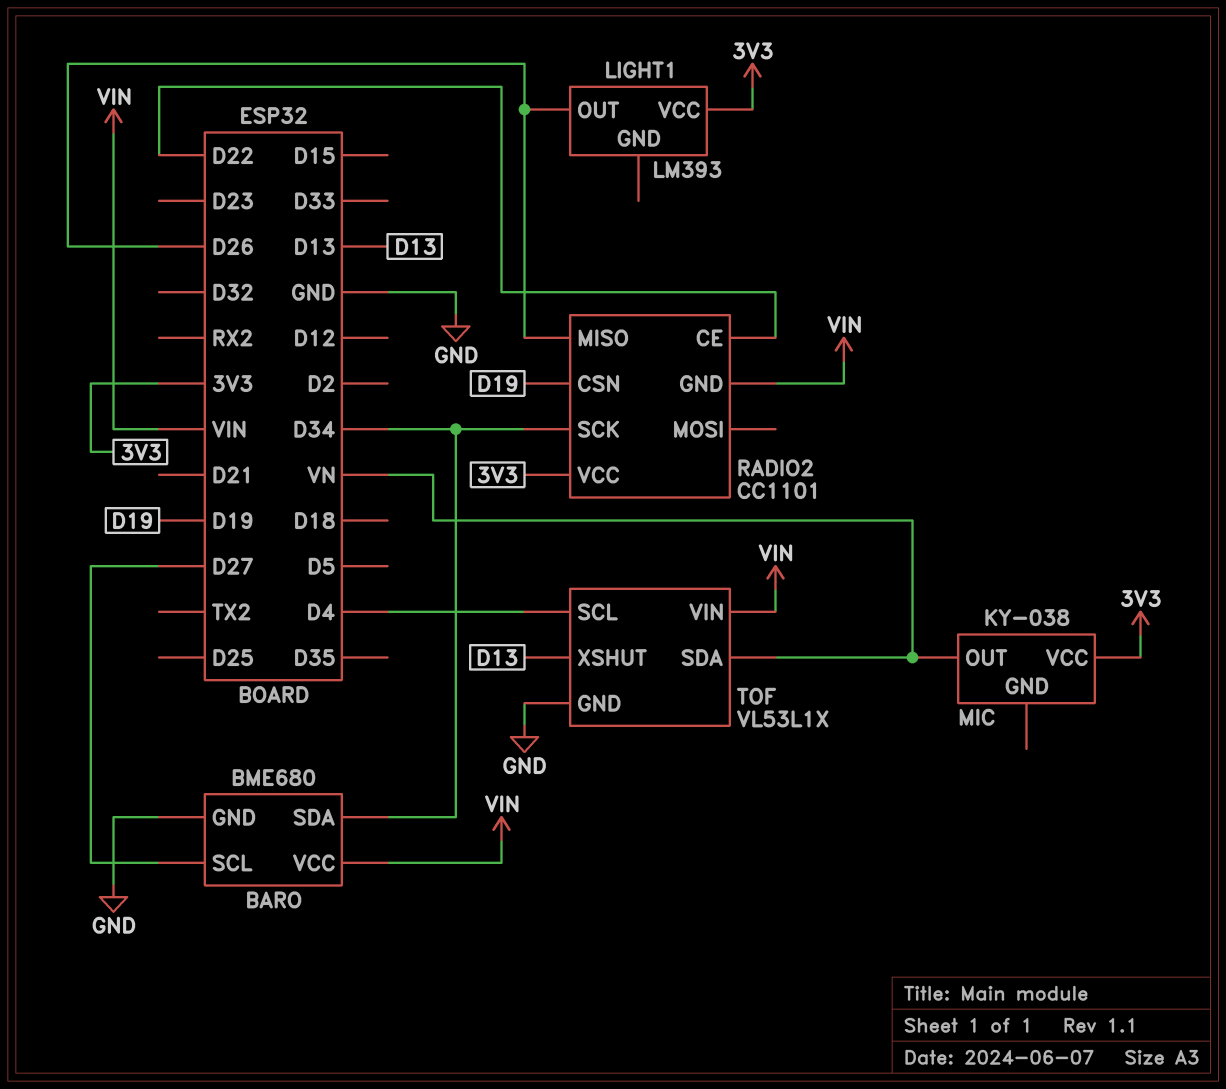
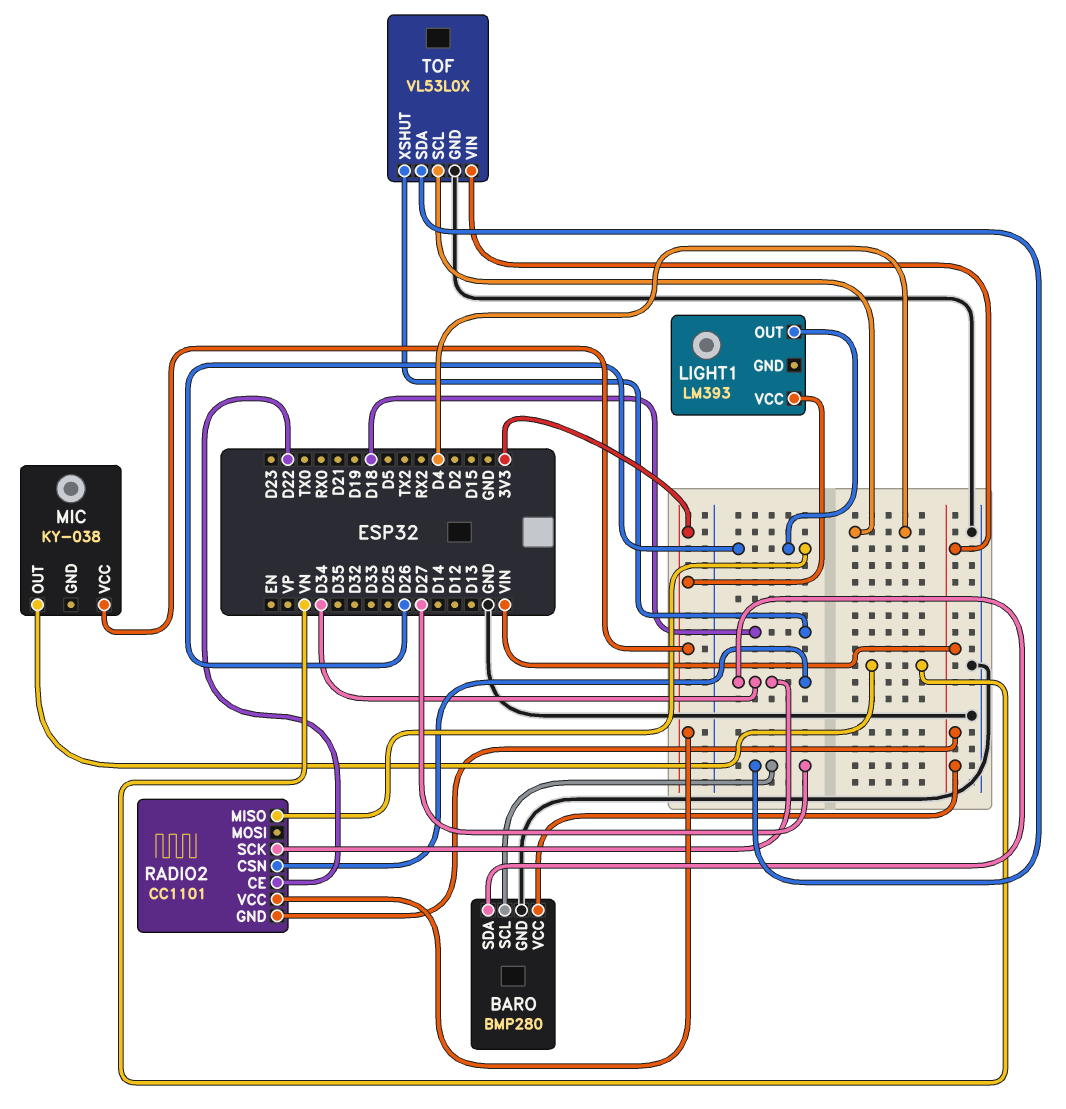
BARO: BME680 -> BMP280
RADIO2 pin CSN: D19 -> D34
TOF: VL53L1X -> VL53L0X
TOF pin SDA: VN -> D27
TOF pin XSHUT: D13 -> D18

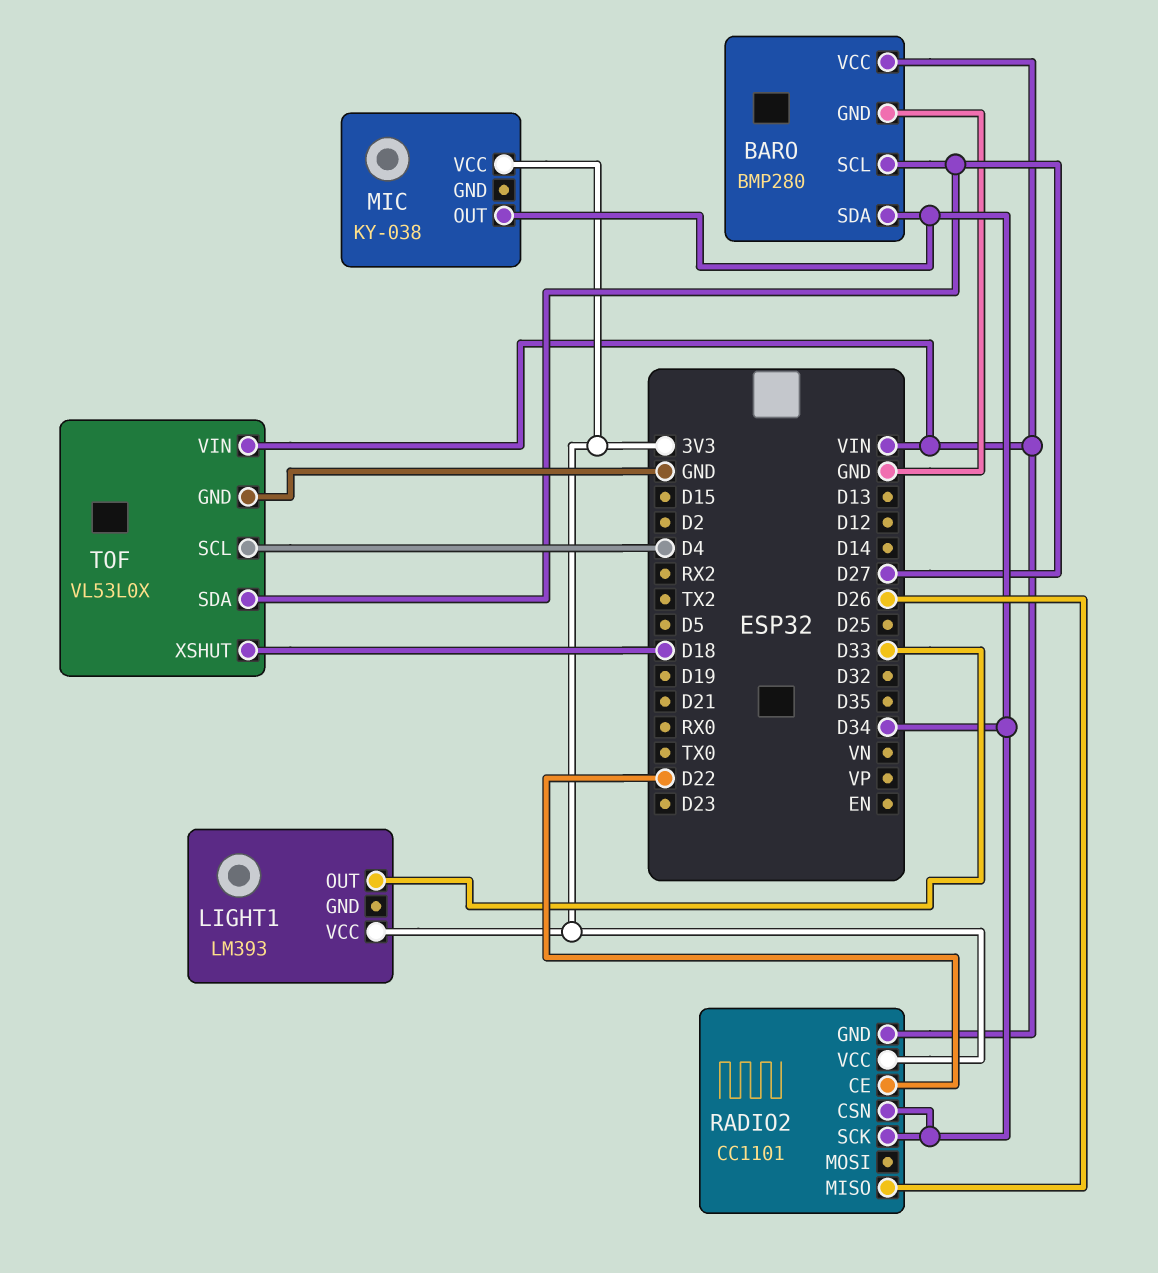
LIGHT1 pin OUT: D26 -> D33
MIC pin OUT: VN -> D34

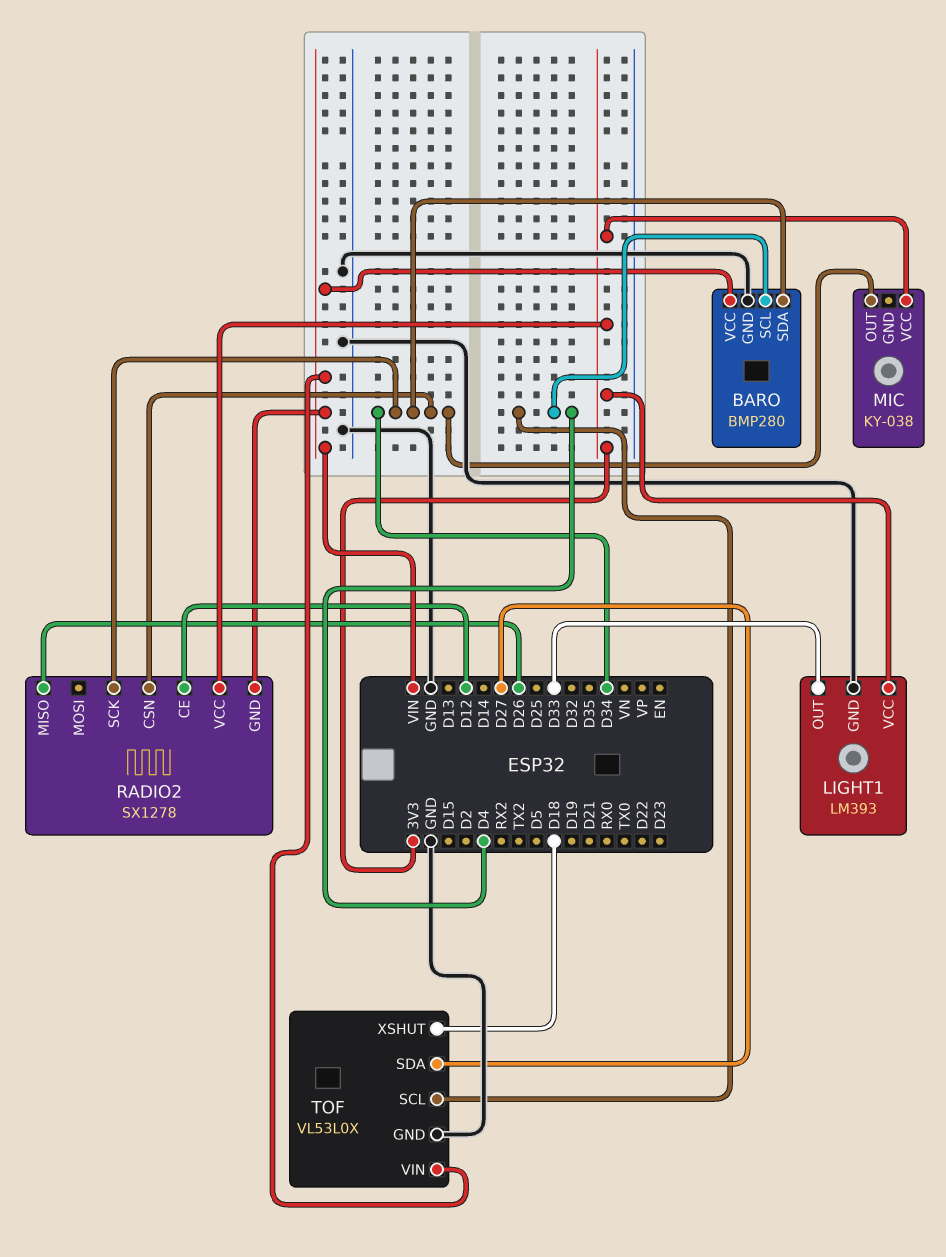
BARO pin SCL: D27 -> D4
LIGHT1 pin GND: none -> GND
RADIO2: CC1101 -> SX1278
RADIO2 pin CE: D22 -> D12

